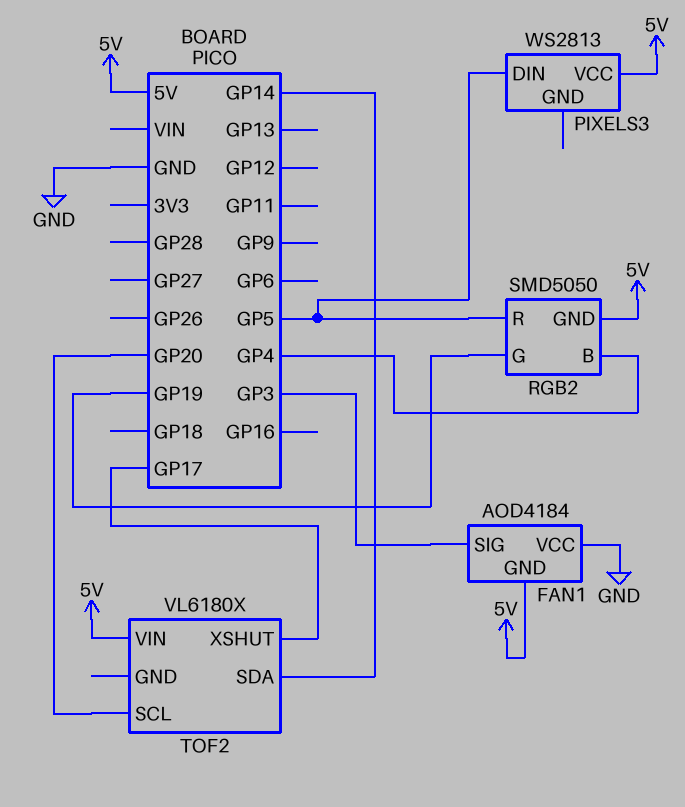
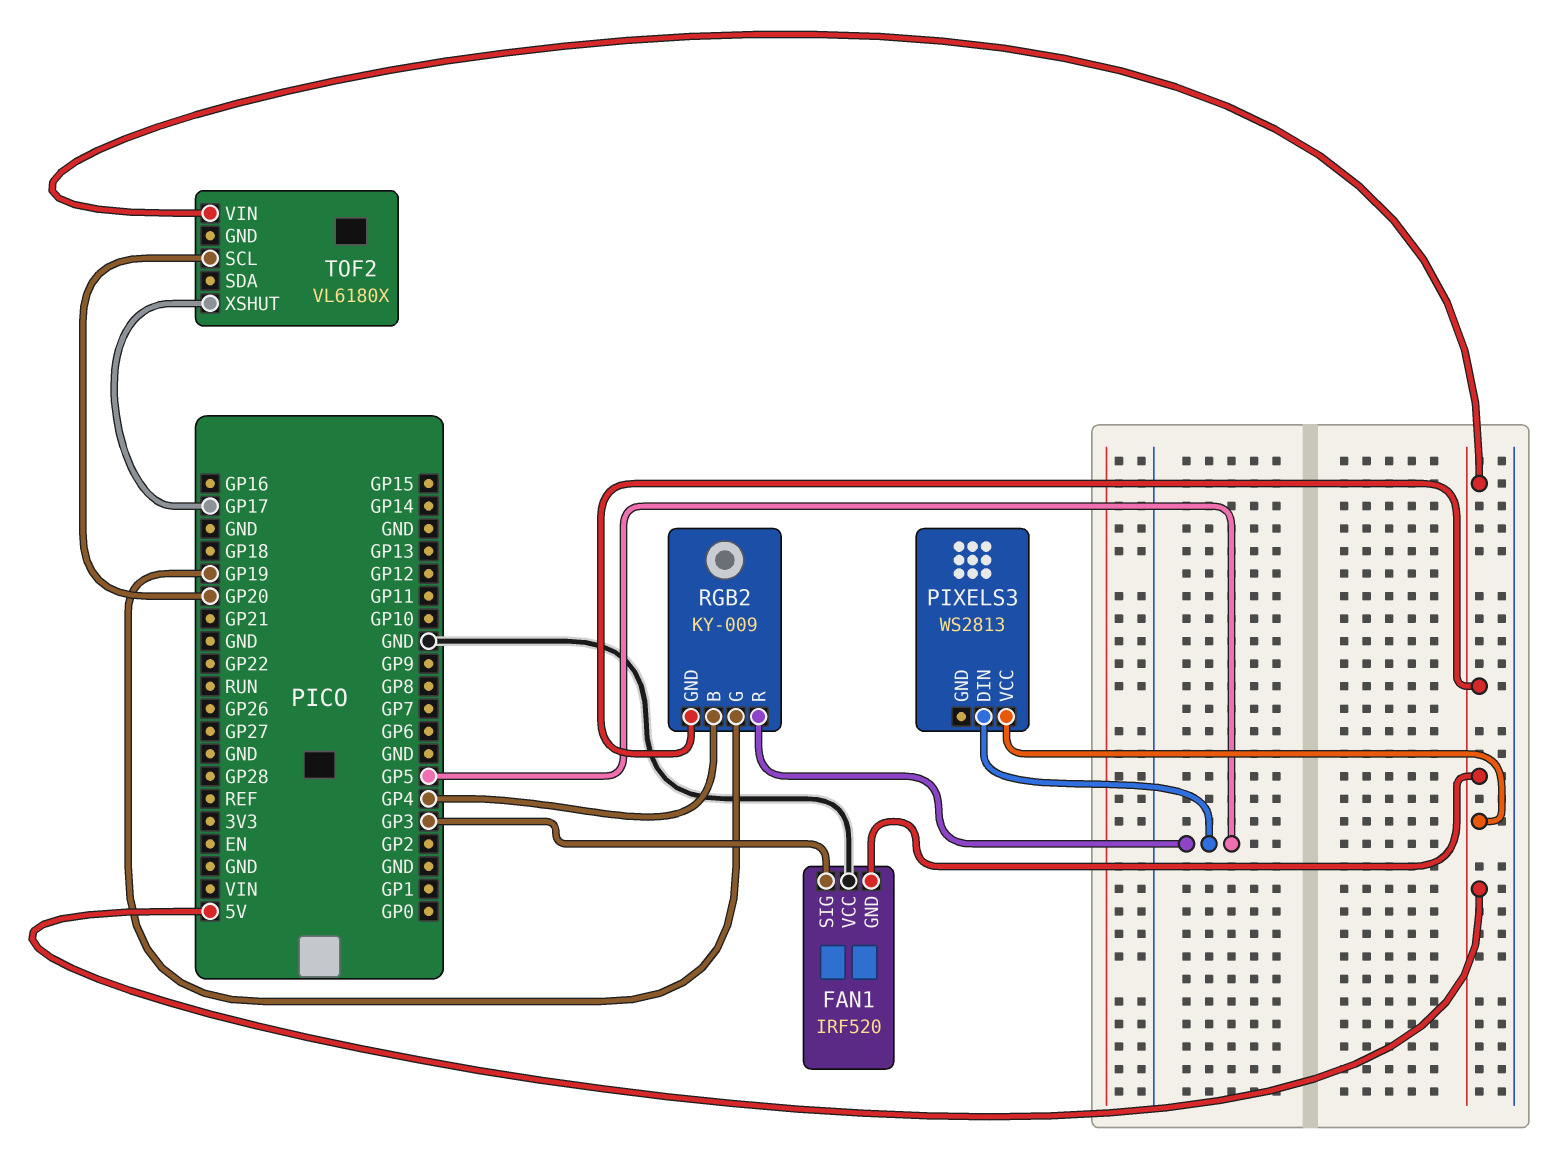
FAN1: AOD4184 -> IRF520
RGB2: SMD5050 -> KY-009
TOF2 pin SDA: GP14 -> none

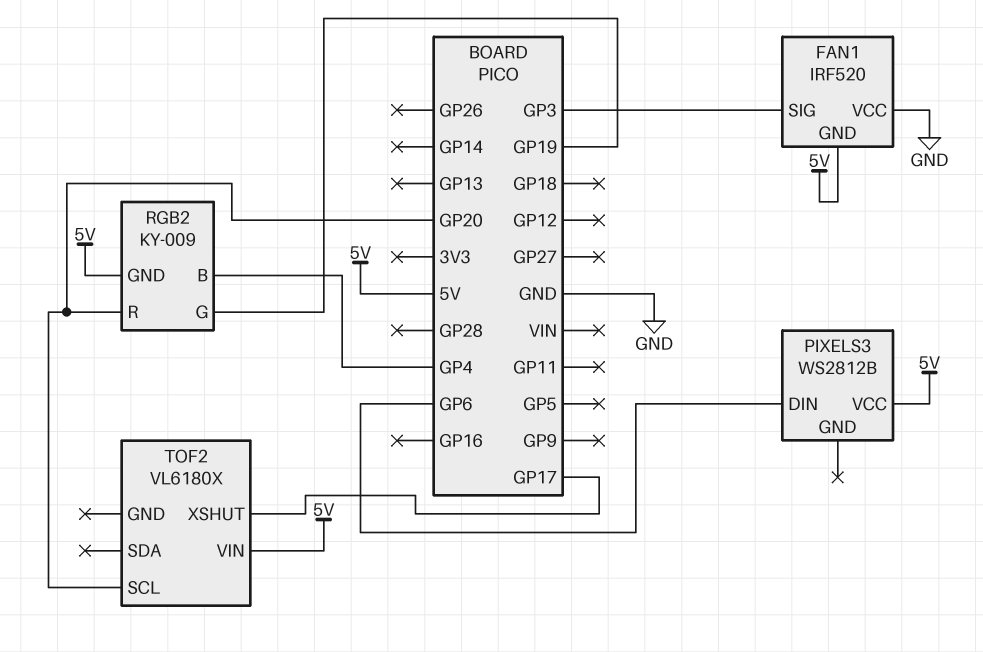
PIXELS3: WS2813 -> WS2812B
PIXELS3 pin DIN: GP5 -> GP6
RGB2 pin R: GP5 -> GP20

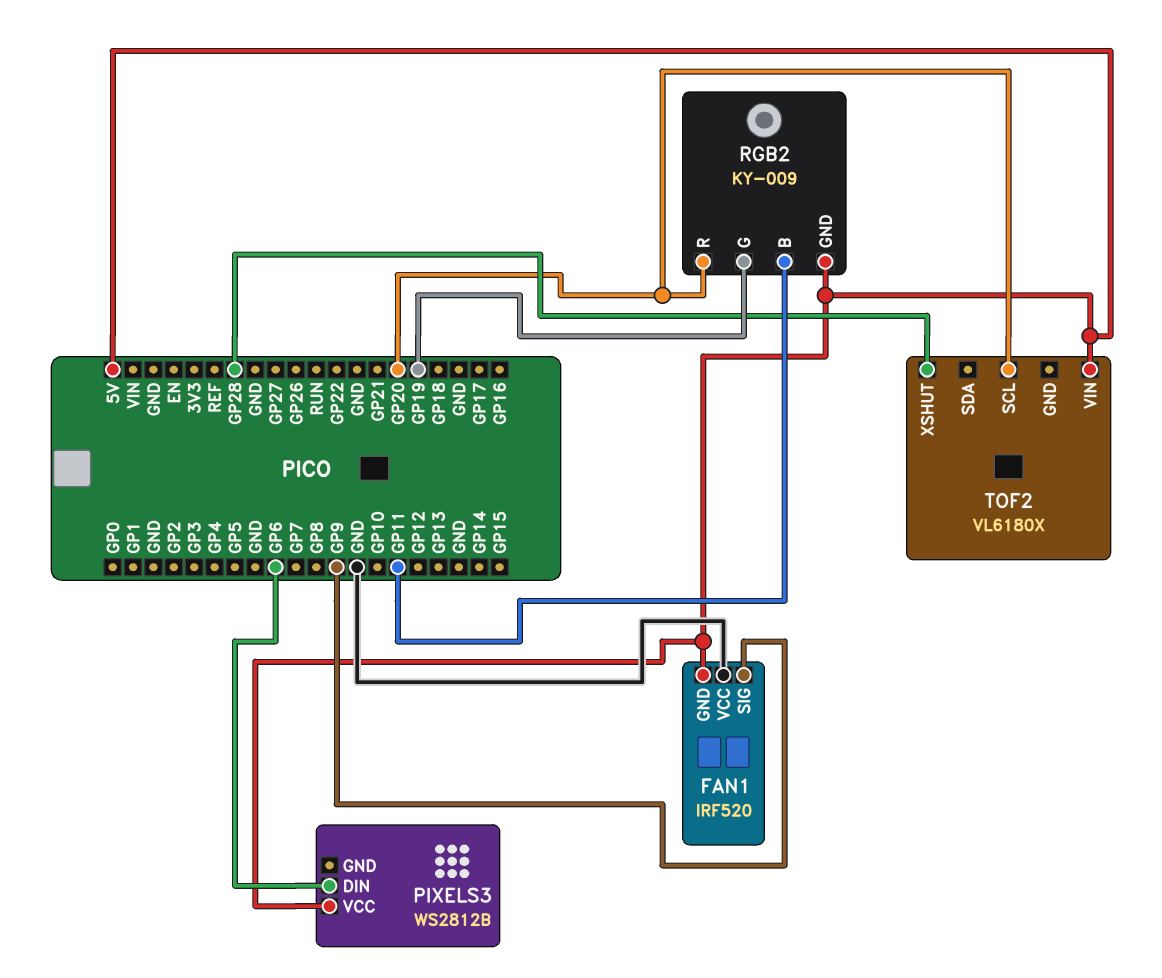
FAN1 pin SIG: GP3 -> GP9
RGB2 pin B: GP4 -> GP11
TOF2 pin XSHUT: GP17 -> GP28

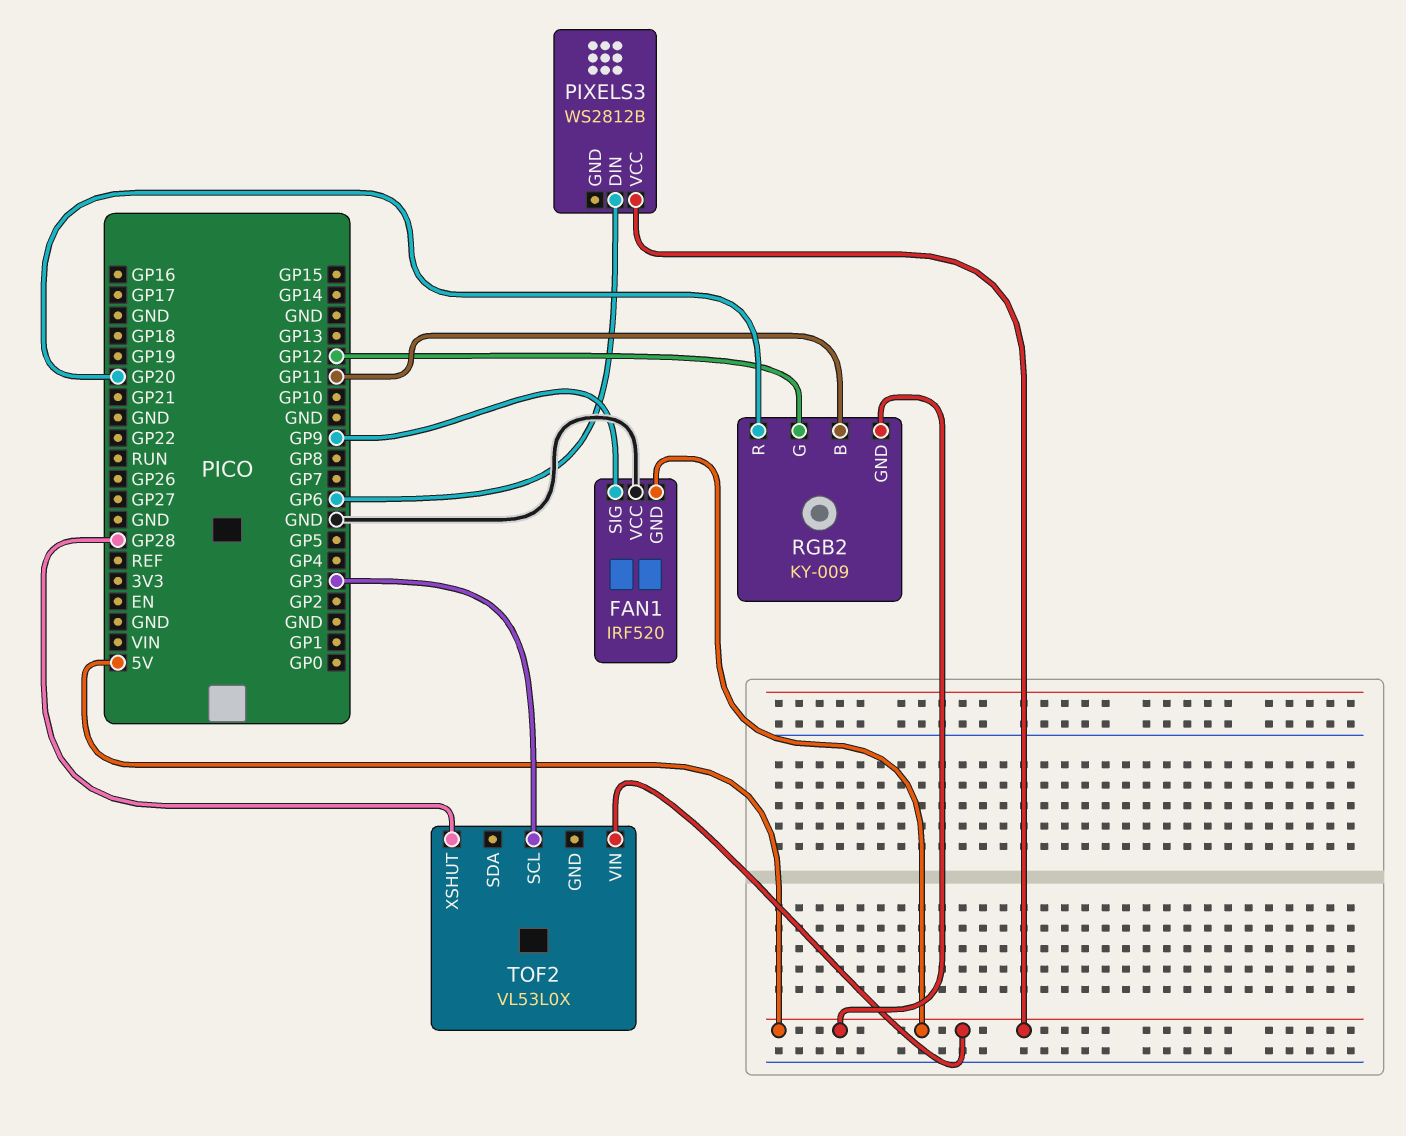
RGB2 pin G: GP19 -> GP12
TOF2: VL6180X -> VL53L0X
TOF2 pin SCL: GP20 -> GP3

